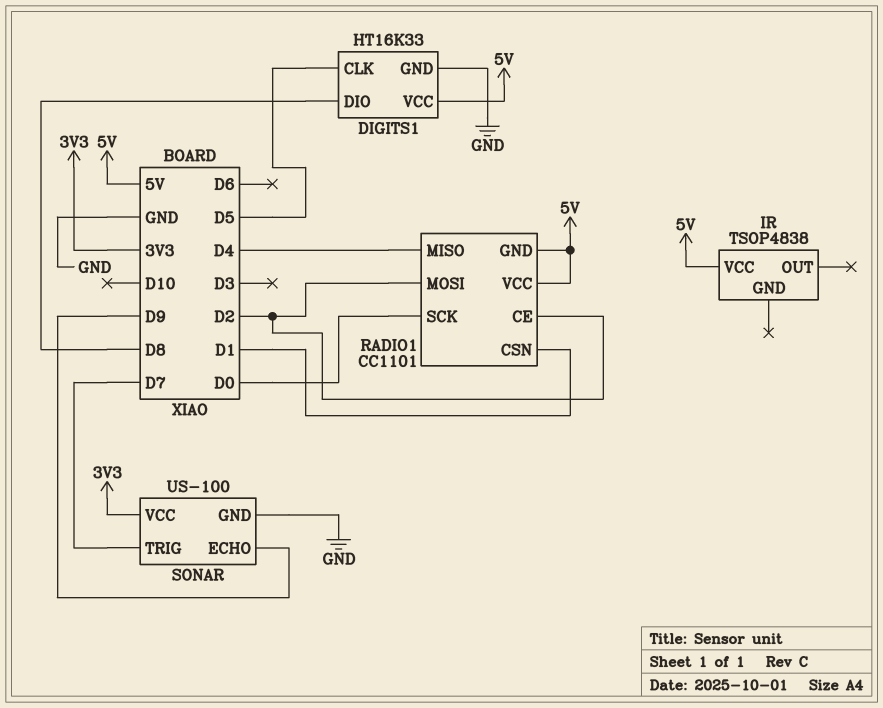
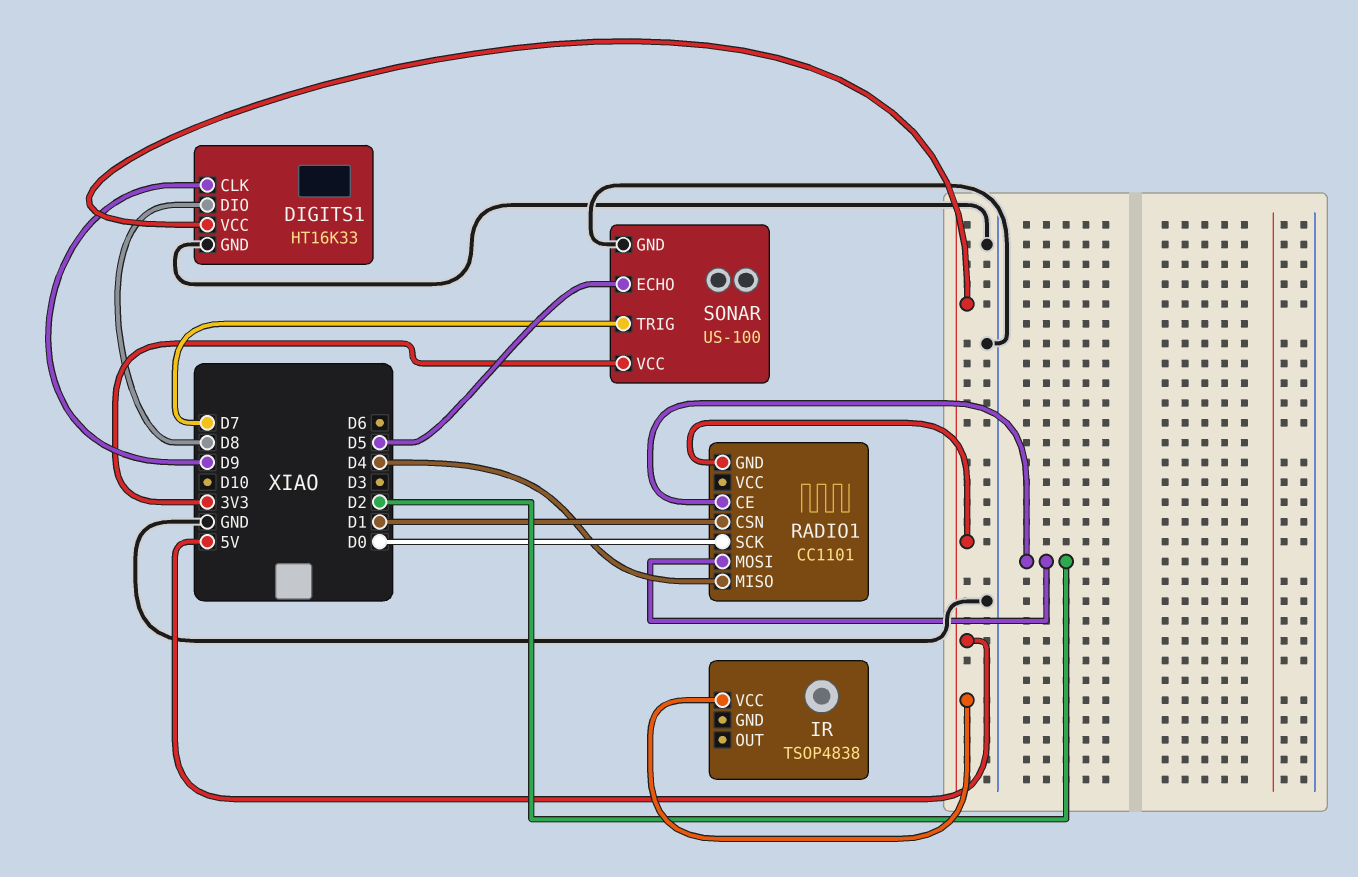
DIGITS1 pin CLK: D5 -> D9
RADIO1 pin VCC: 5V -> none
SONAR pin ECHO: D9 -> D5

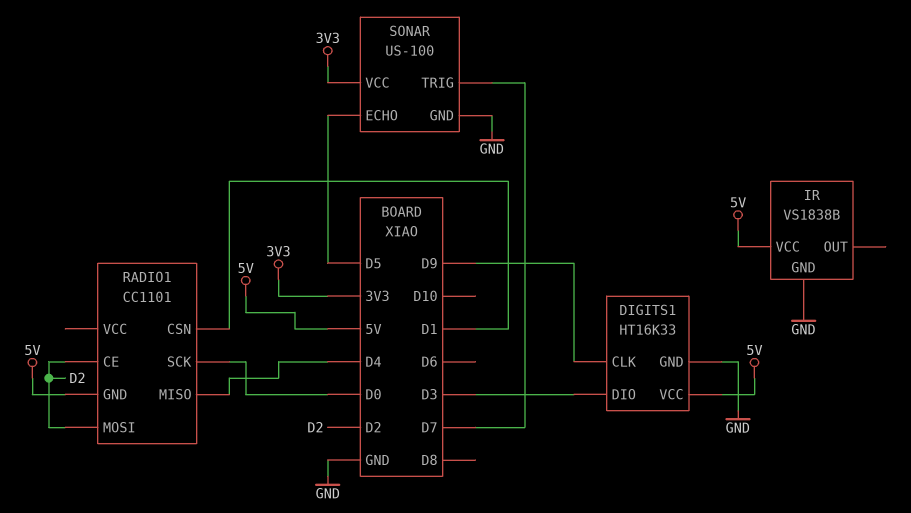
DIGITS1 pin DIO: D8 -> D3
IR: TSOP4838 -> VS1838B
IR pin GND: none -> GND

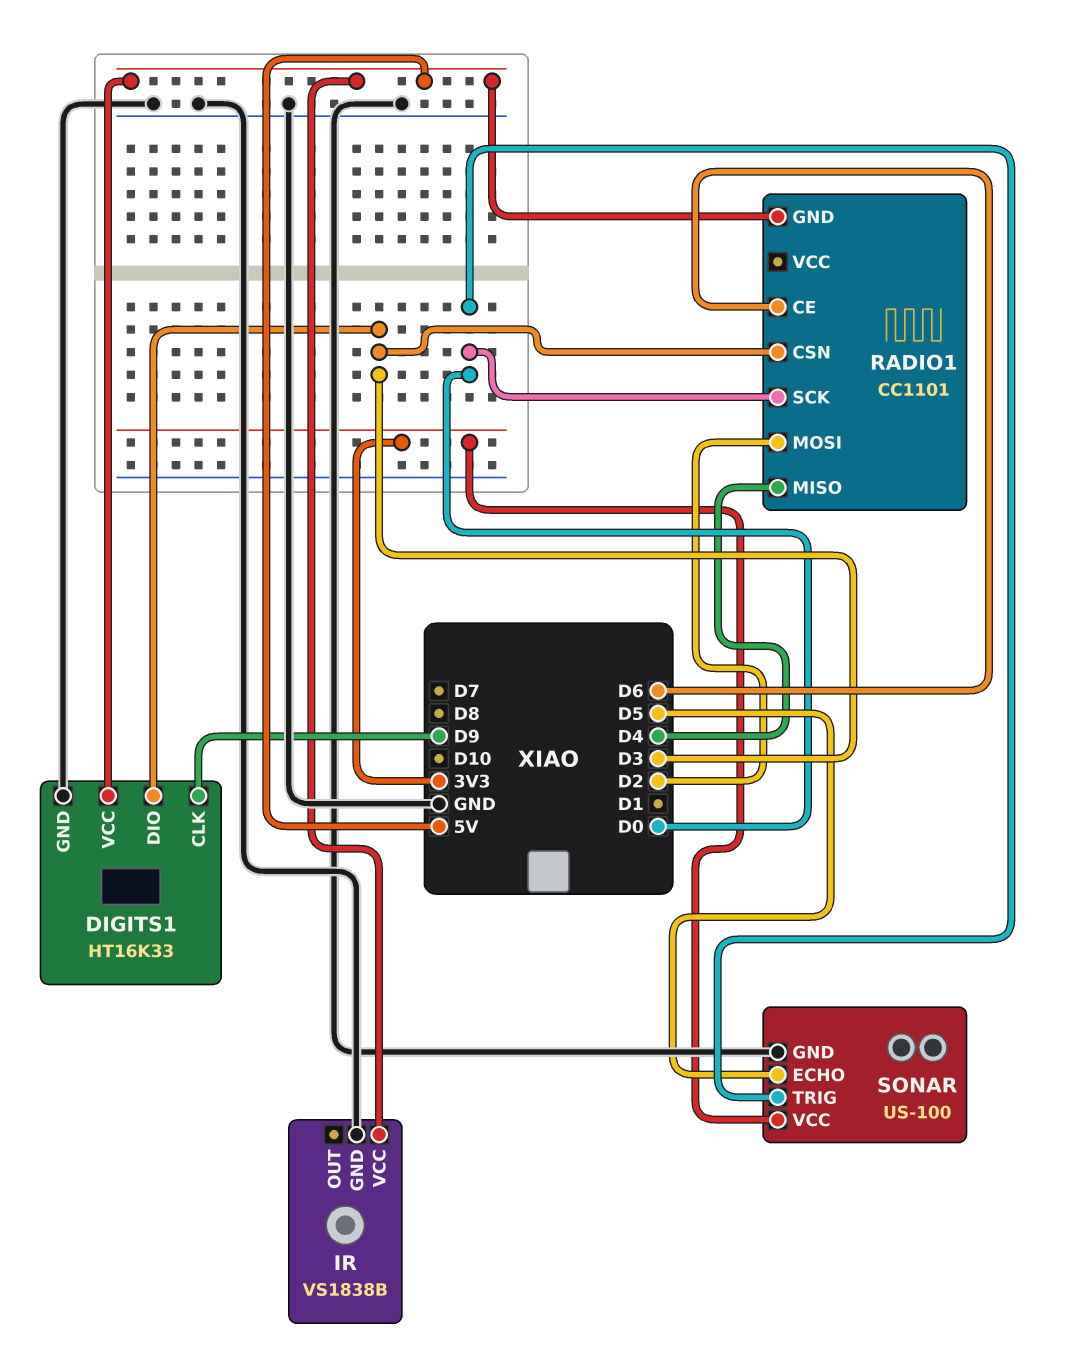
RADIO1 pin CE: D2 -> D6
RADIO1 pin CSN: D1 -> D3
SONAR pin TRIG: D7 -> D0

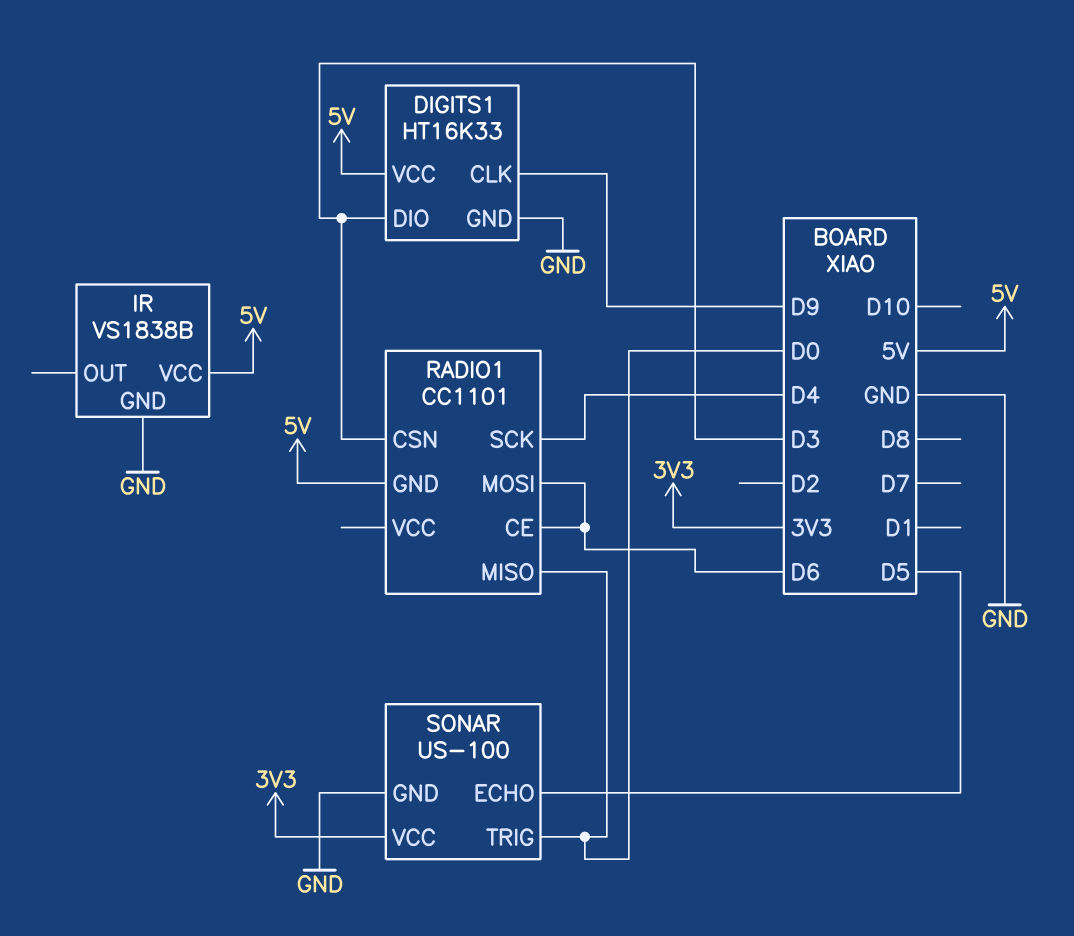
RADIO1 pin MISO: D4 -> D0
RADIO1 pin MOSI: D2 -> D6
RADIO1 pin SCK: D0 -> D4

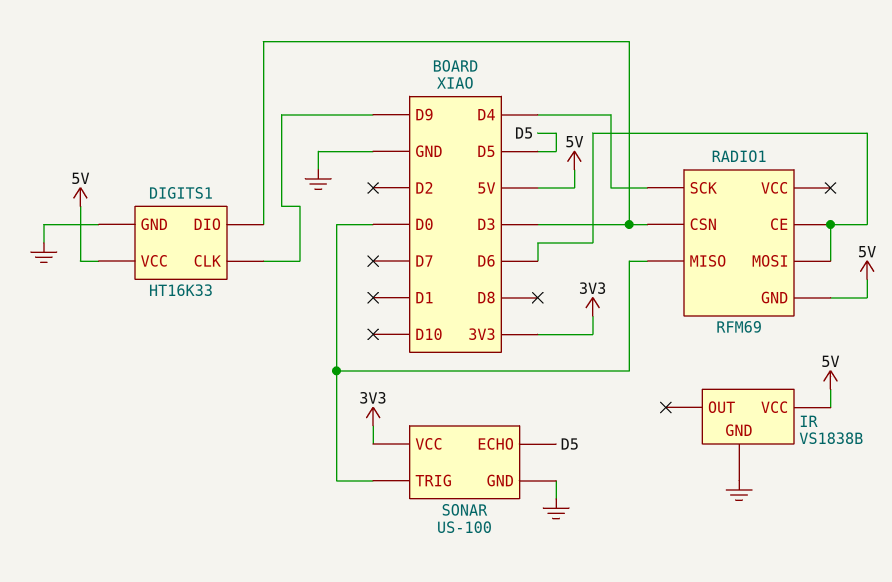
RADIO1: CC1101 -> RFM69

